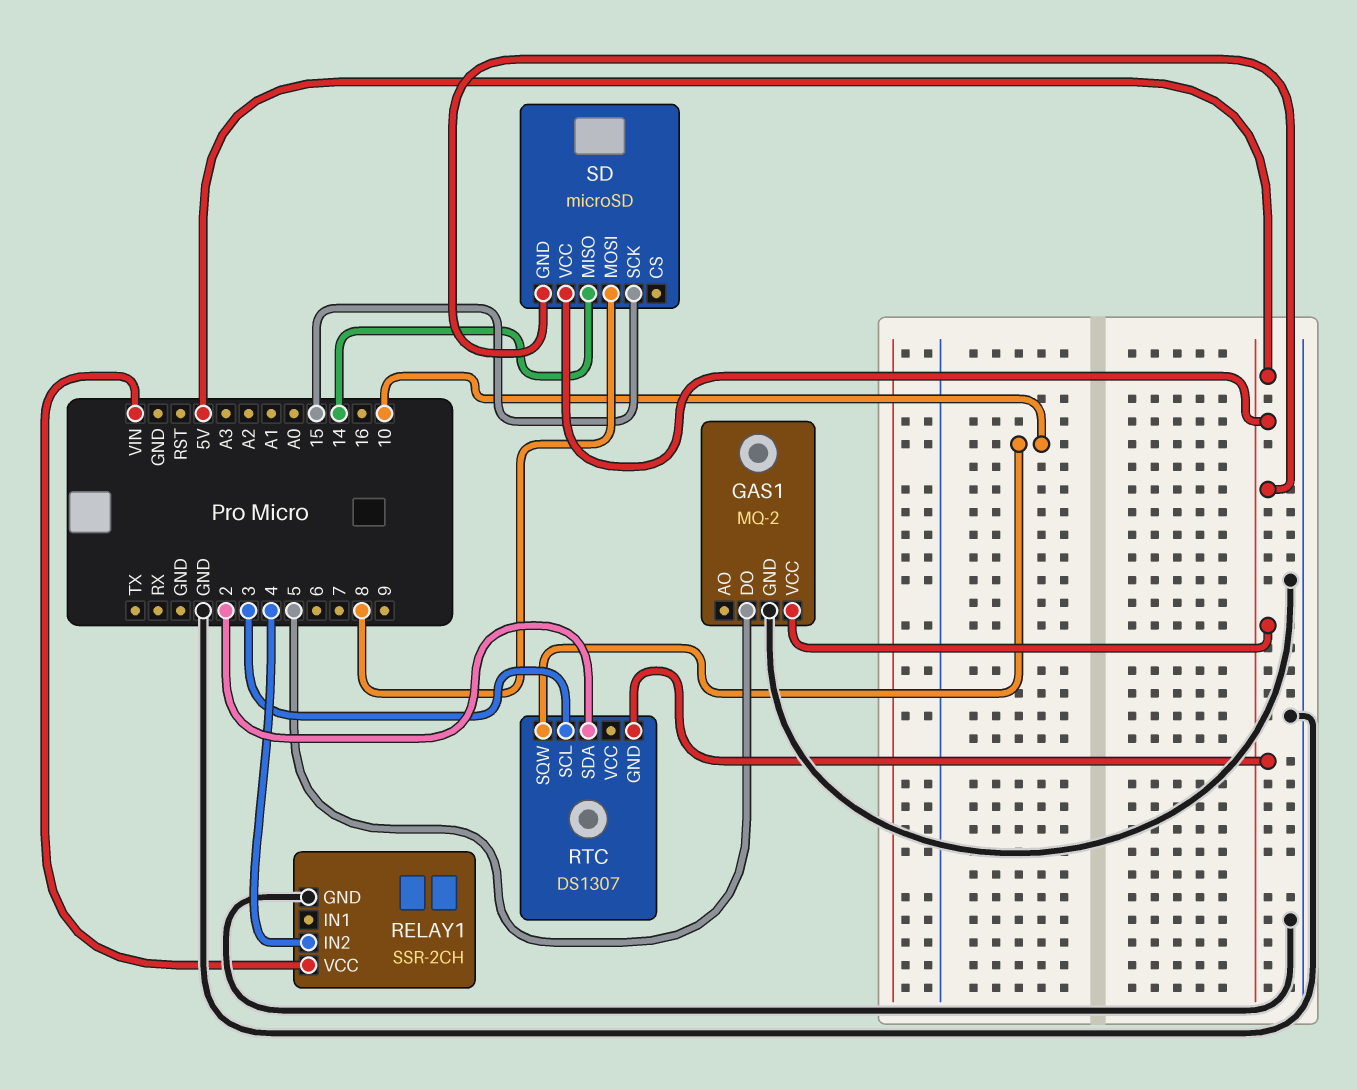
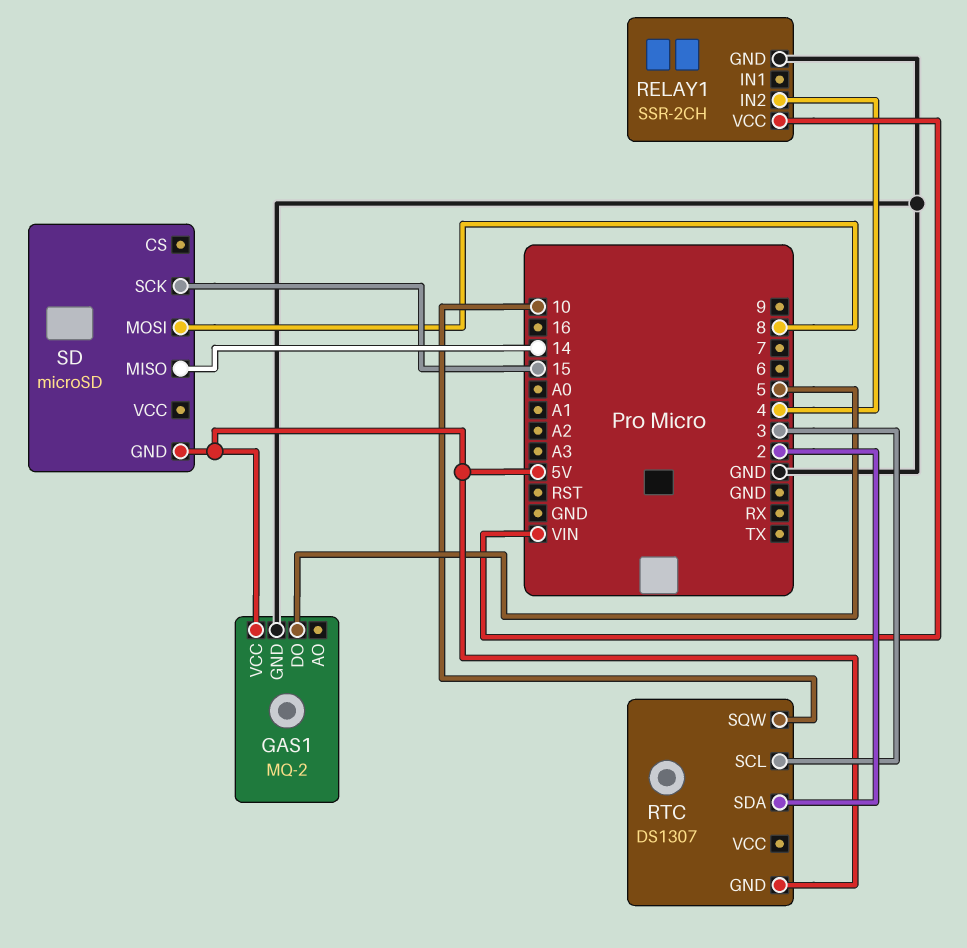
SD pin VCC: 5V -> none

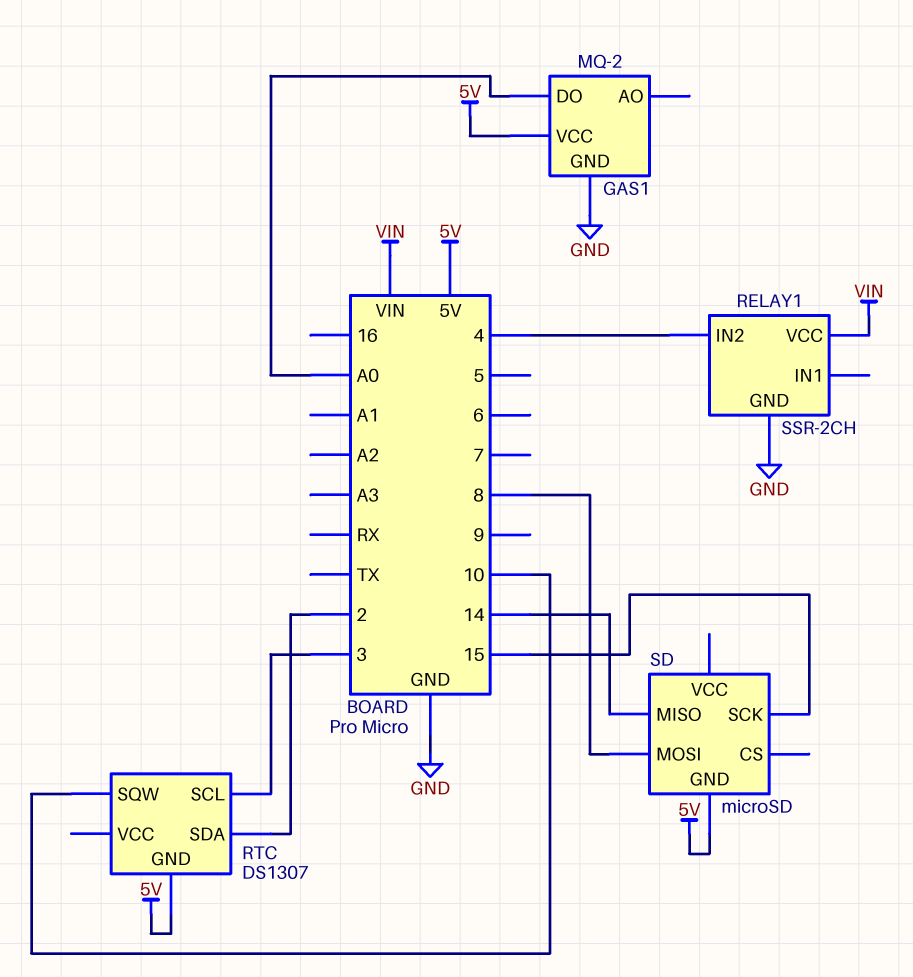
GAS1 pin DO: 5 -> A0

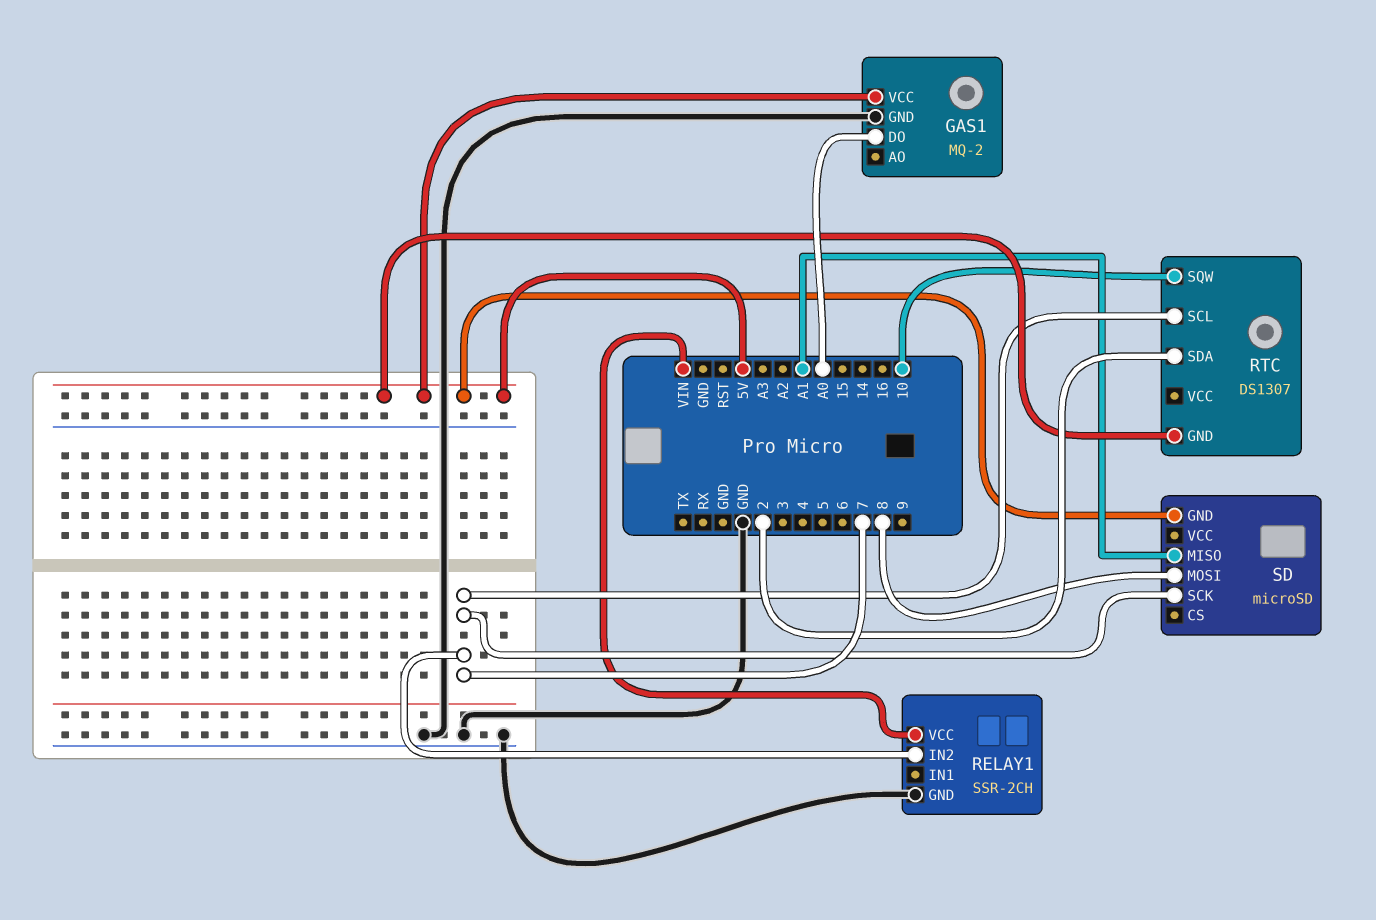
RELAY1 pin IN2: 4 -> 7
RTC pin SCL: 3 -> 7
SD pin MISO: 14 -> A1
SD pin SCK: 15 -> 7

